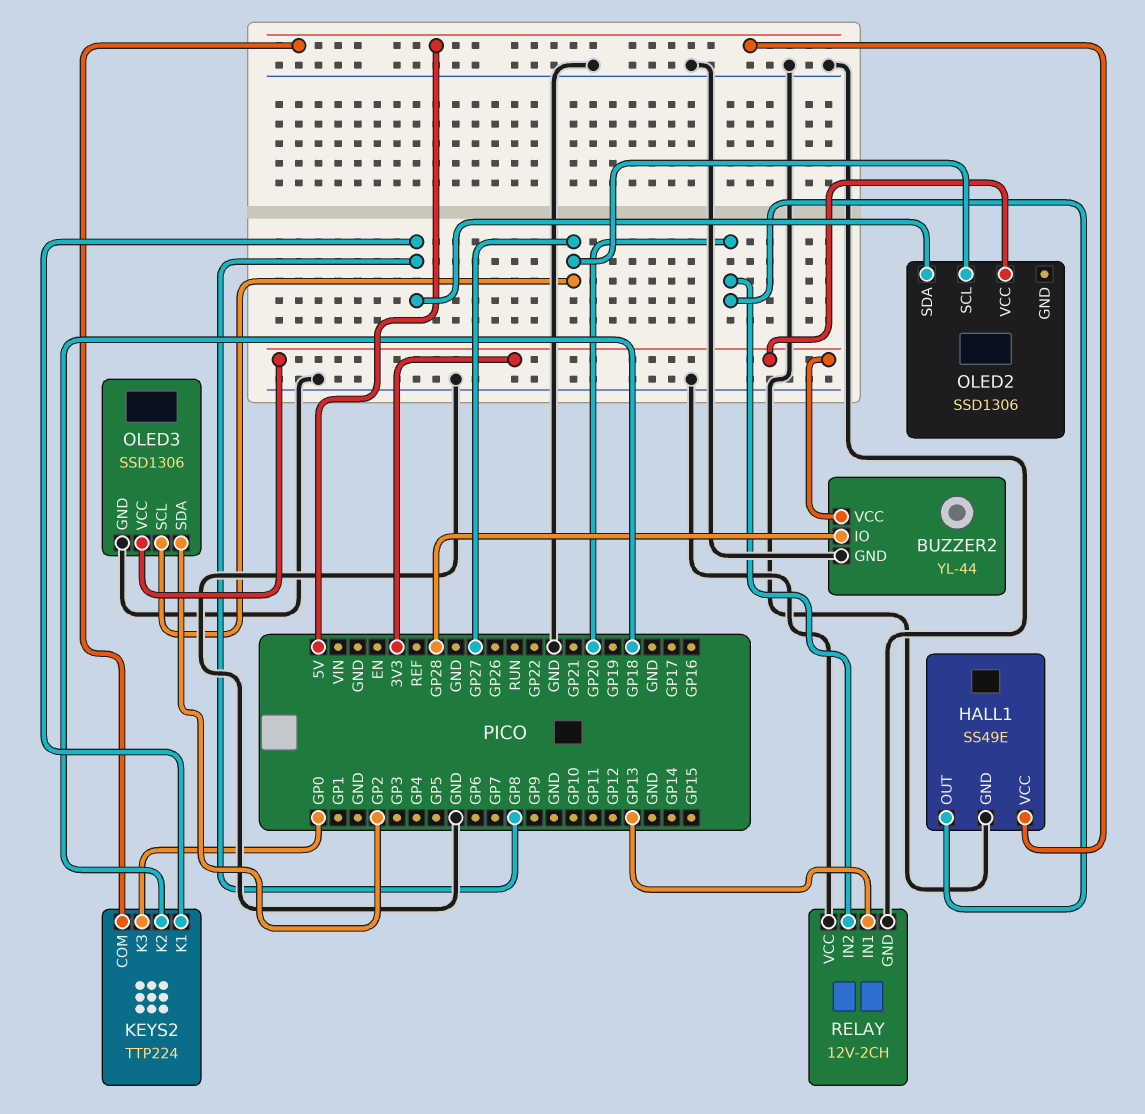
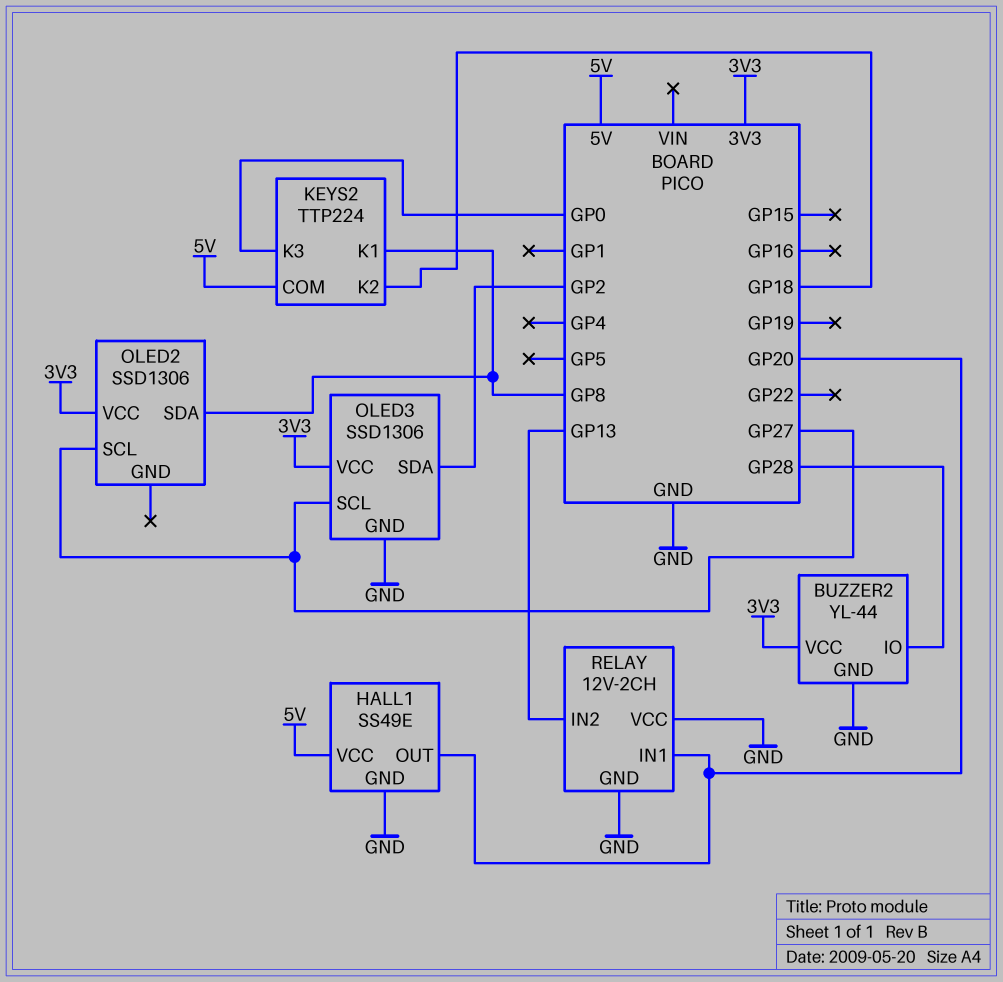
RELAY pin IN1: GP13 -> GP20
RELAY pin IN2: GP20 -> GP13

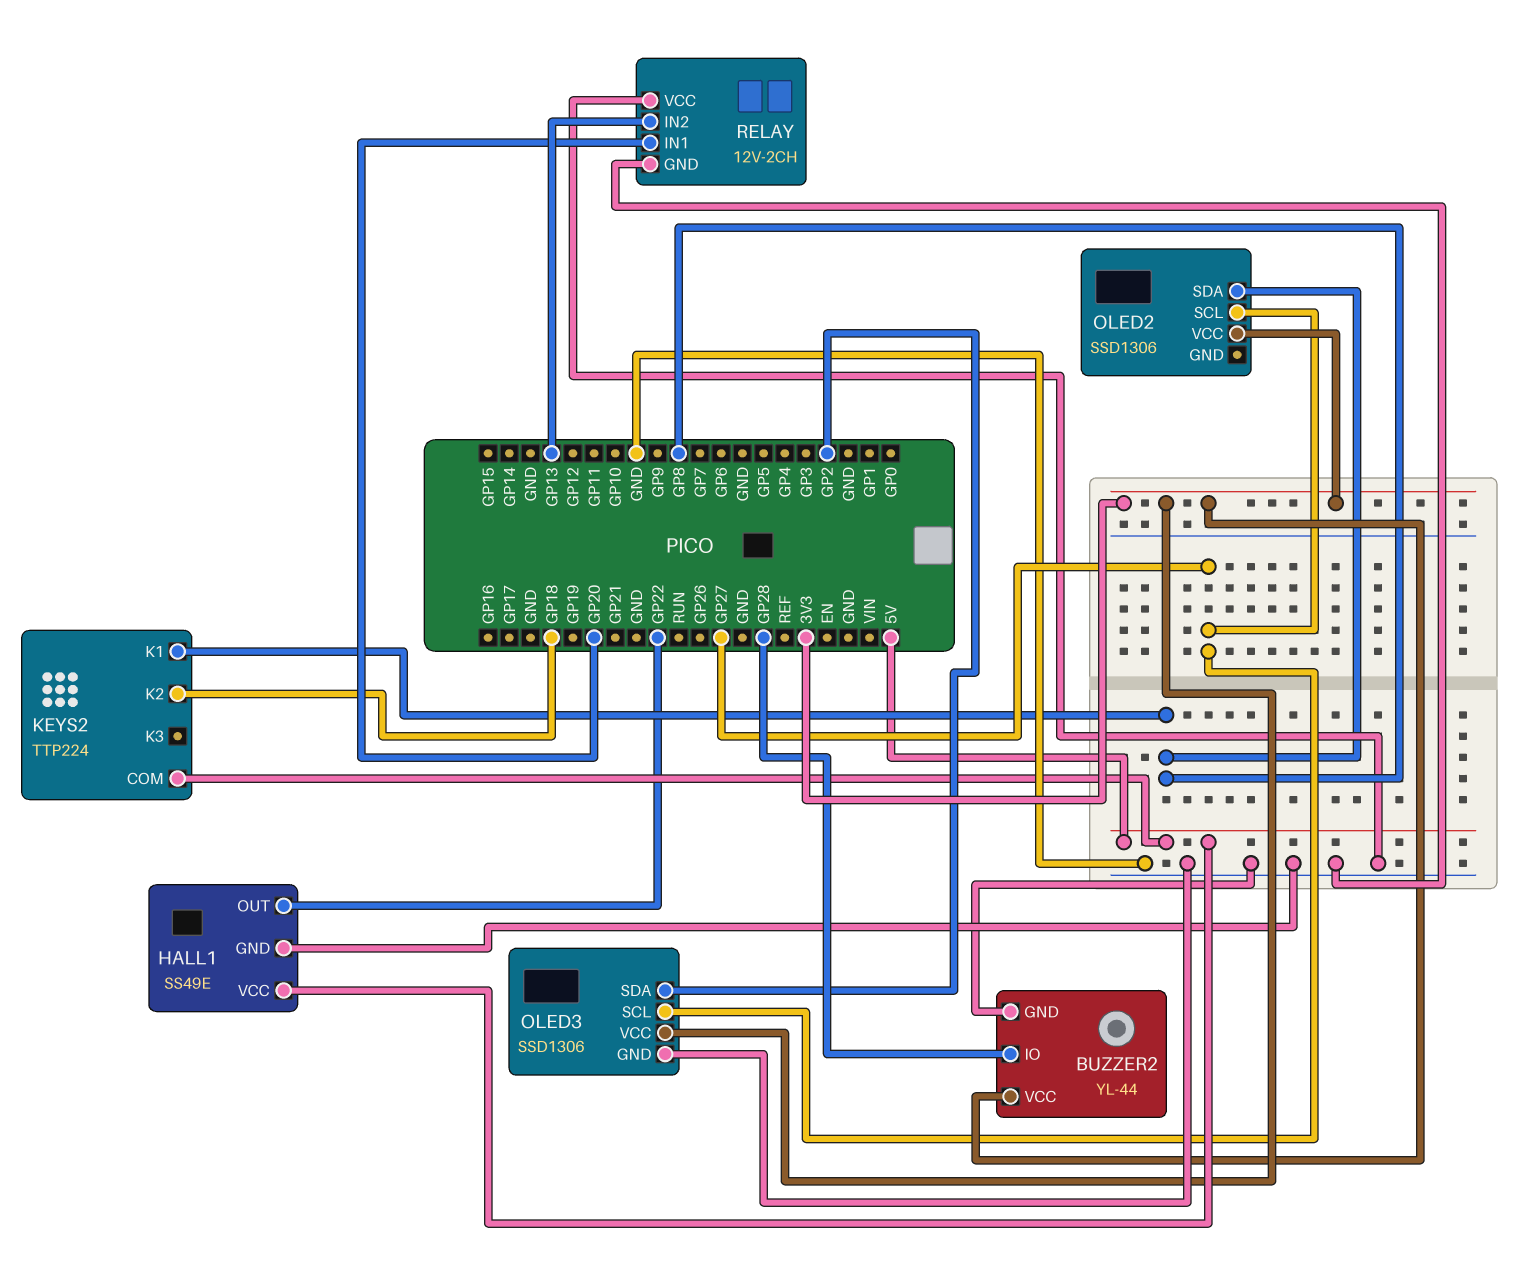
HALL1 pin OUT: GP20 -> GP22
KEYS2 pin K3: GP0 -> none

